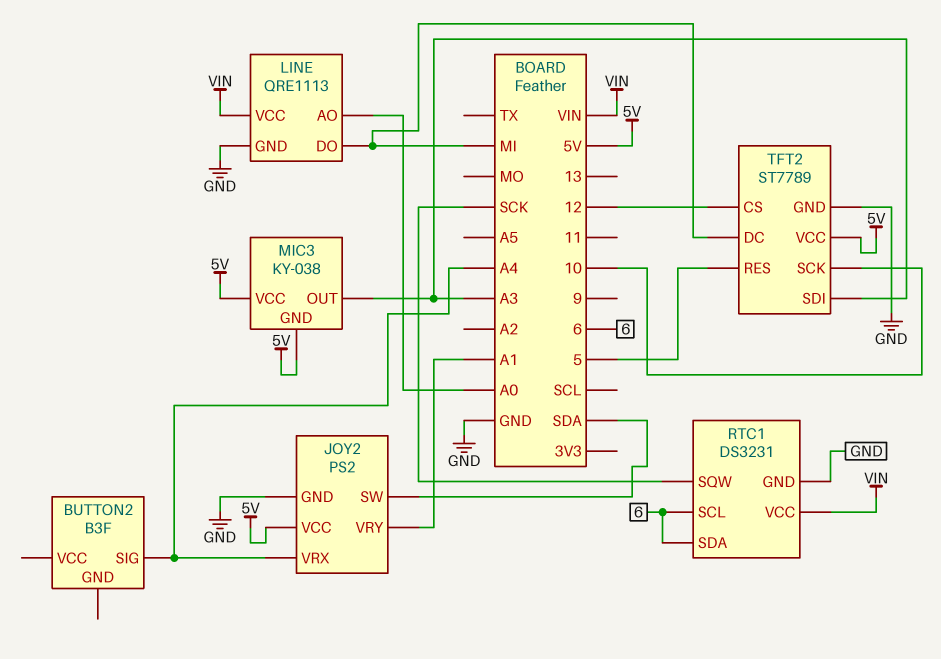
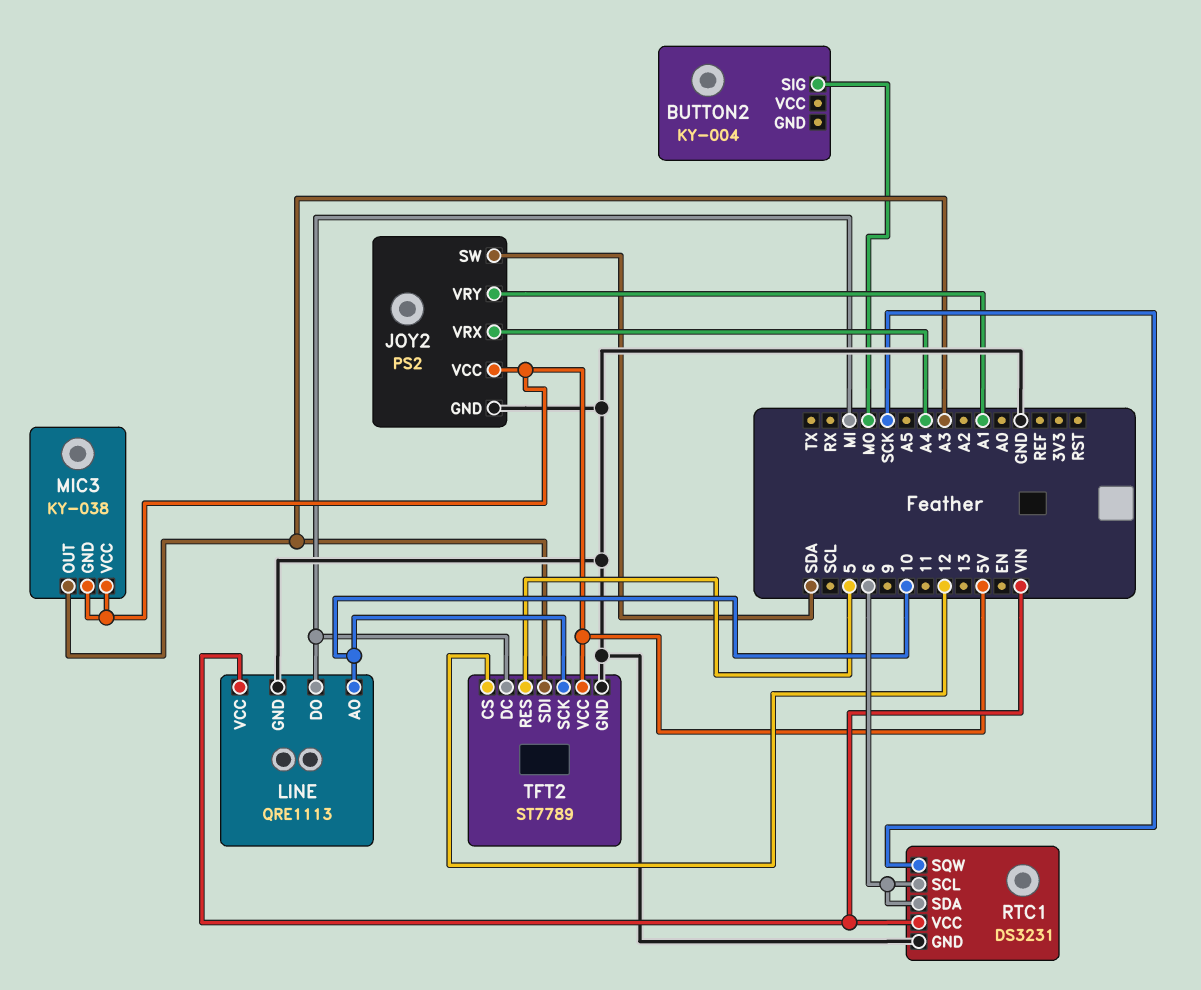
BUTTON2: B3F -> KY-004
BUTTON2 pin SIG: A4 -> MO
LINE pin AO: A0 -> 10

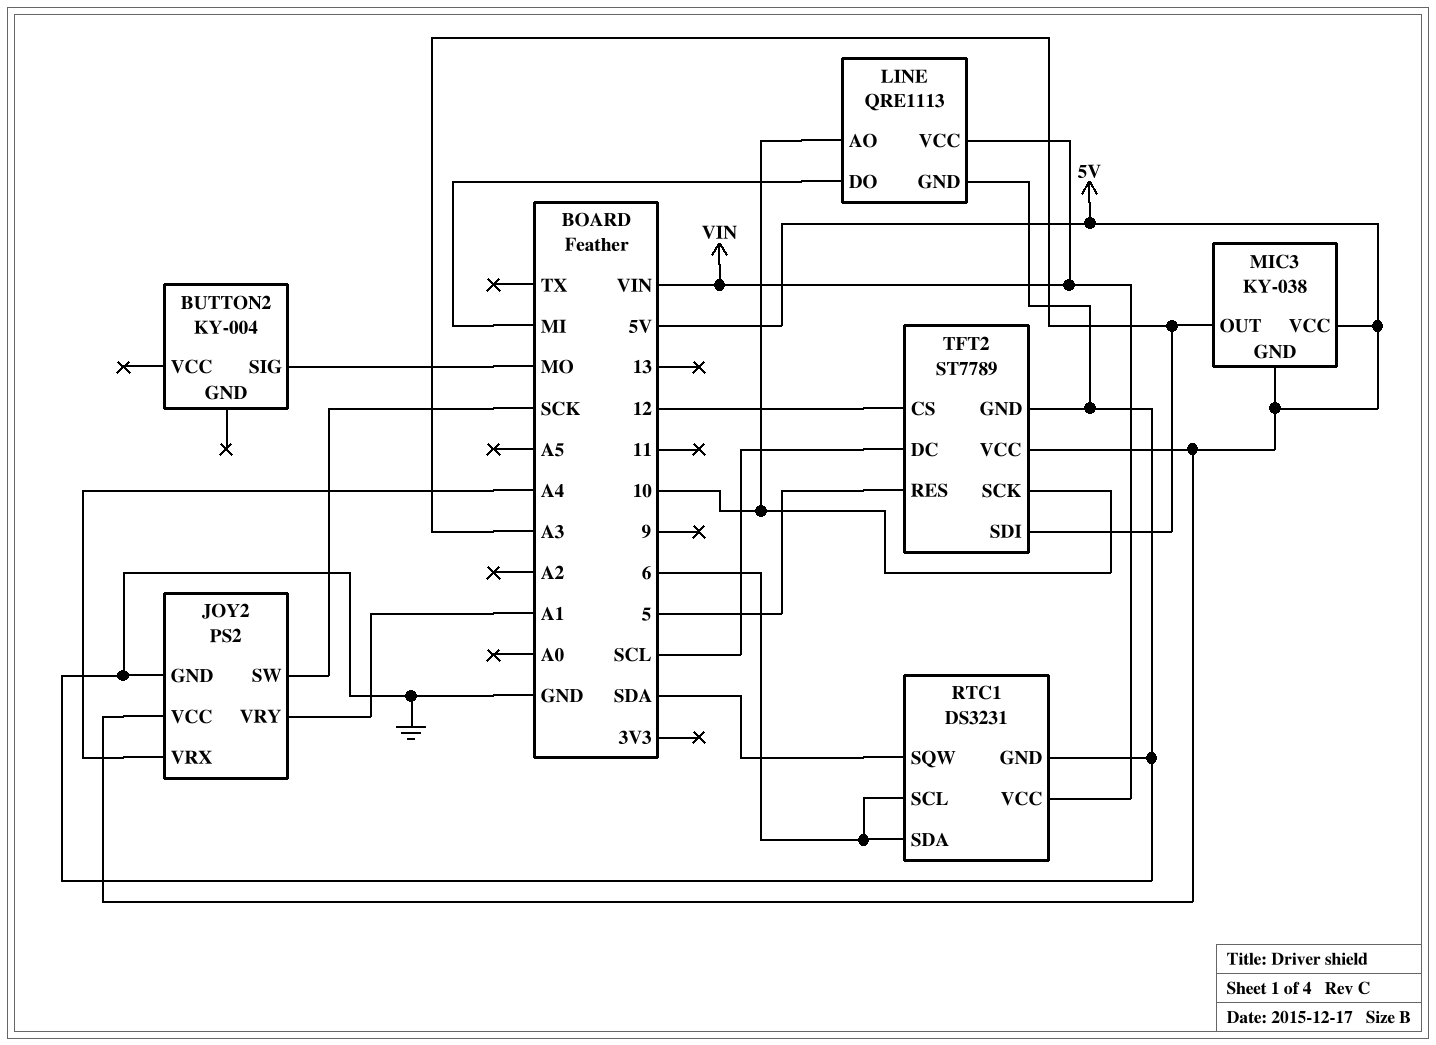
JOY2 pin SW: SDA -> SCK
RTC1 pin SQW: SCK -> SDA
TFT2 pin DC: MI -> SCL

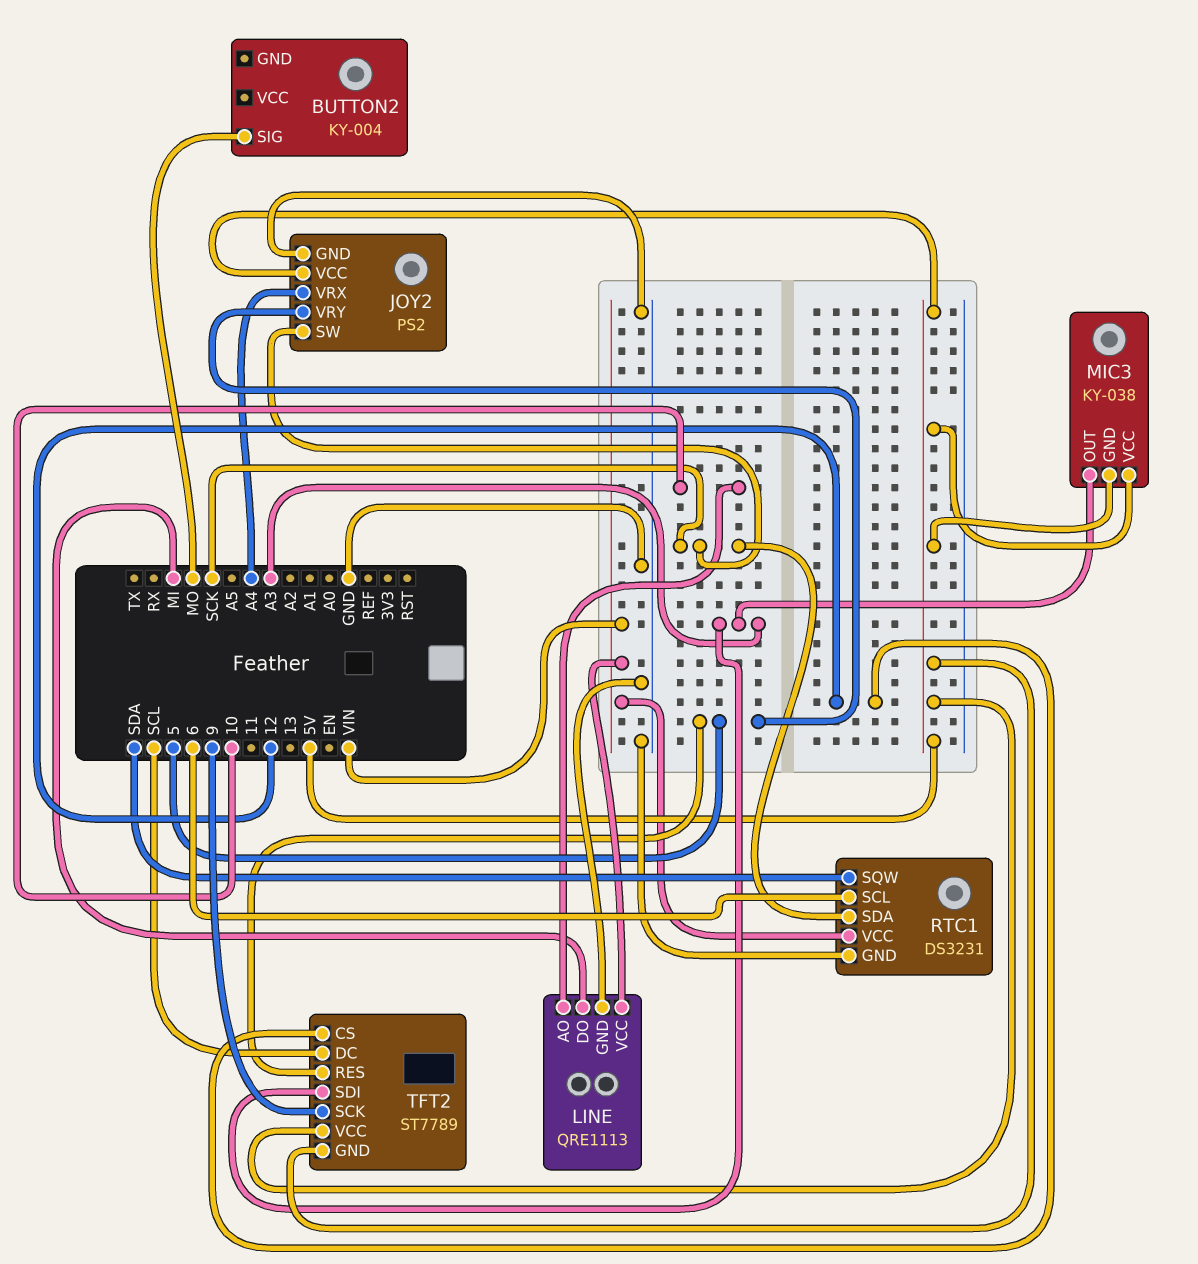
JOY2 pin VRY: A1 -> 5
RTC1 pin SDA: 6 -> SCK
TFT2 pin GND: GND -> 5V
TFT2 pin SCK: 10 -> 9

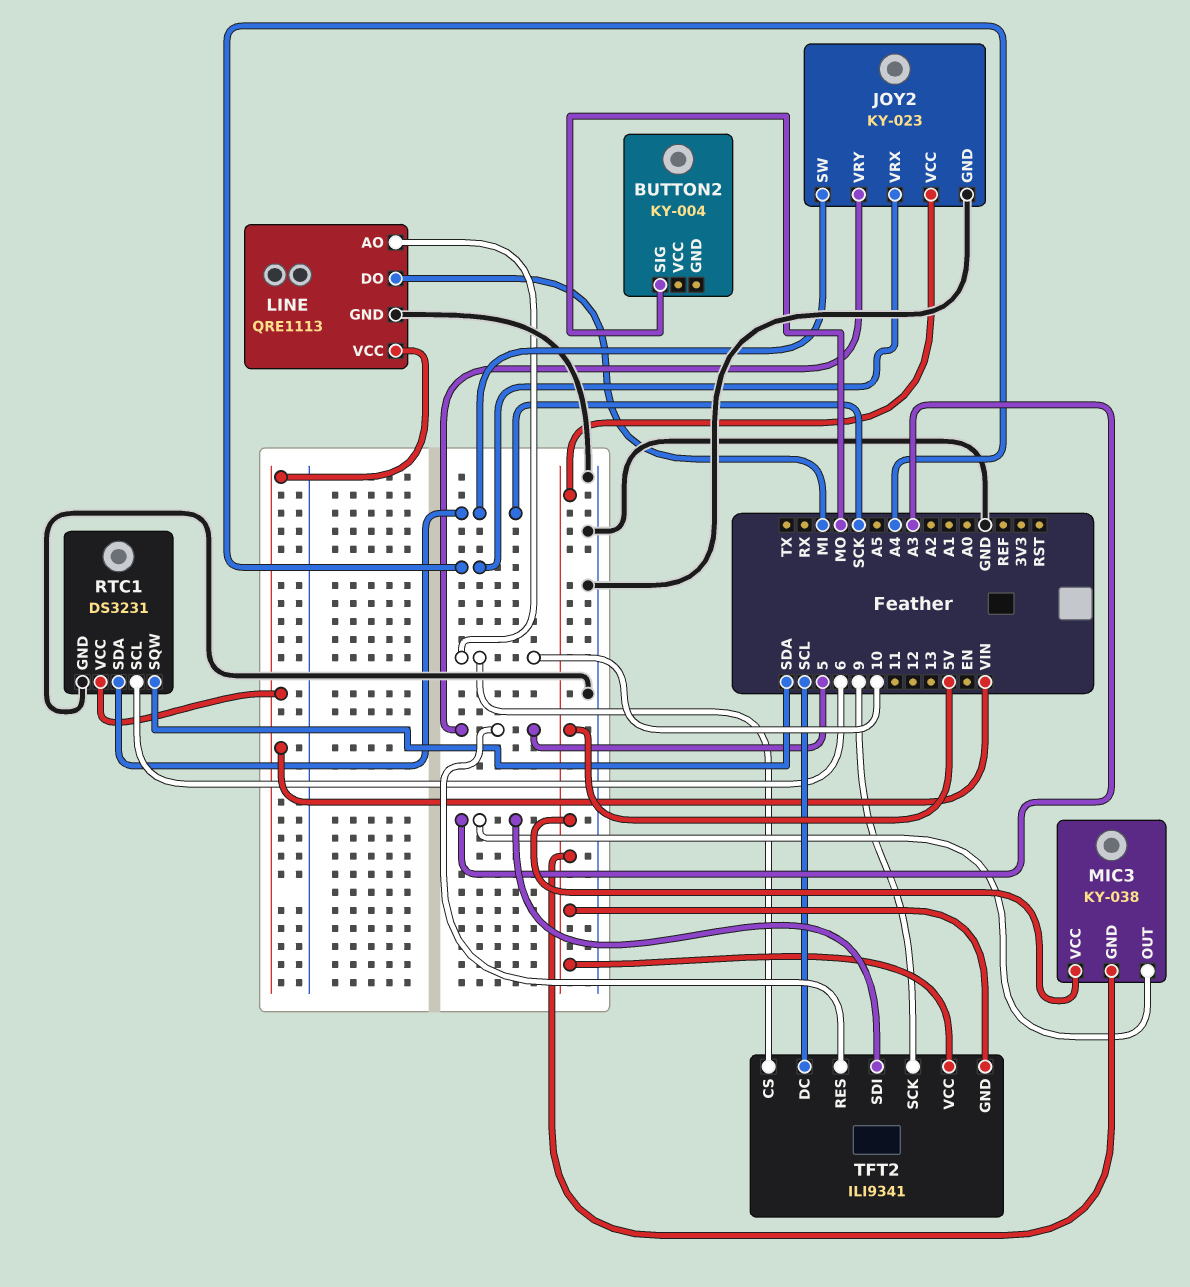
JOY2: PS2 -> KY-023
TFT2: ST7789 -> ILI9341
TFT2 pin CS: 12 -> 10

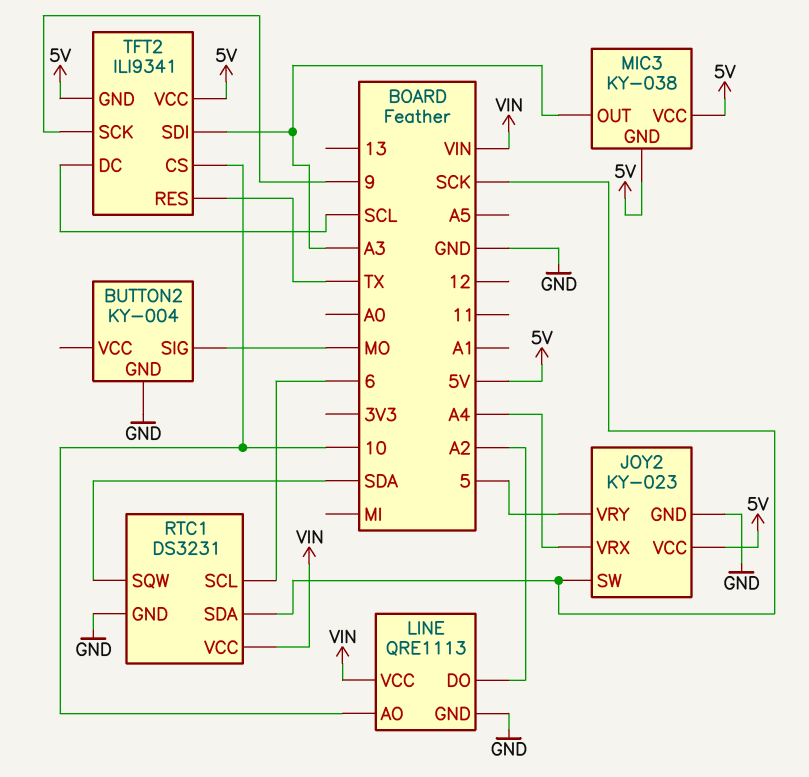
BUTTON2 pin GND: none -> GND
LINE pin DO: MI -> A2
TFT2 pin RES: 5 -> TX

